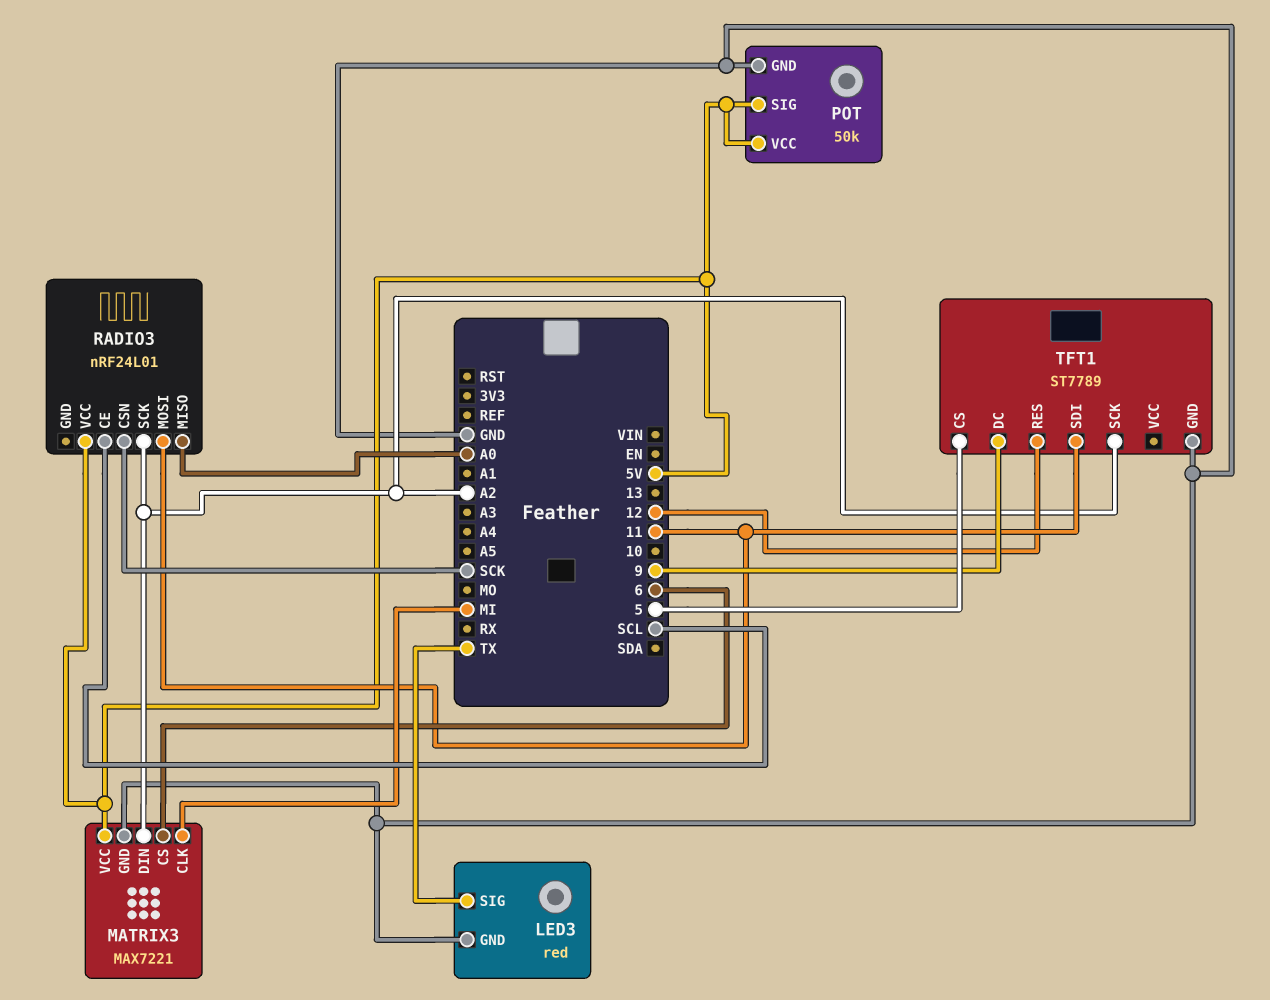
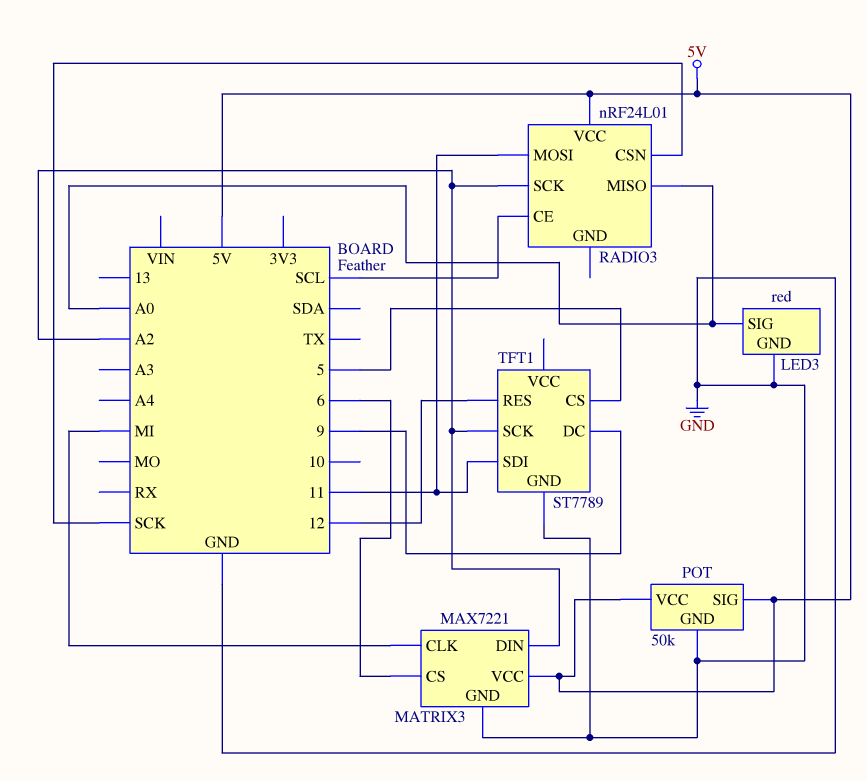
LED3 pin SIG: TX -> A0

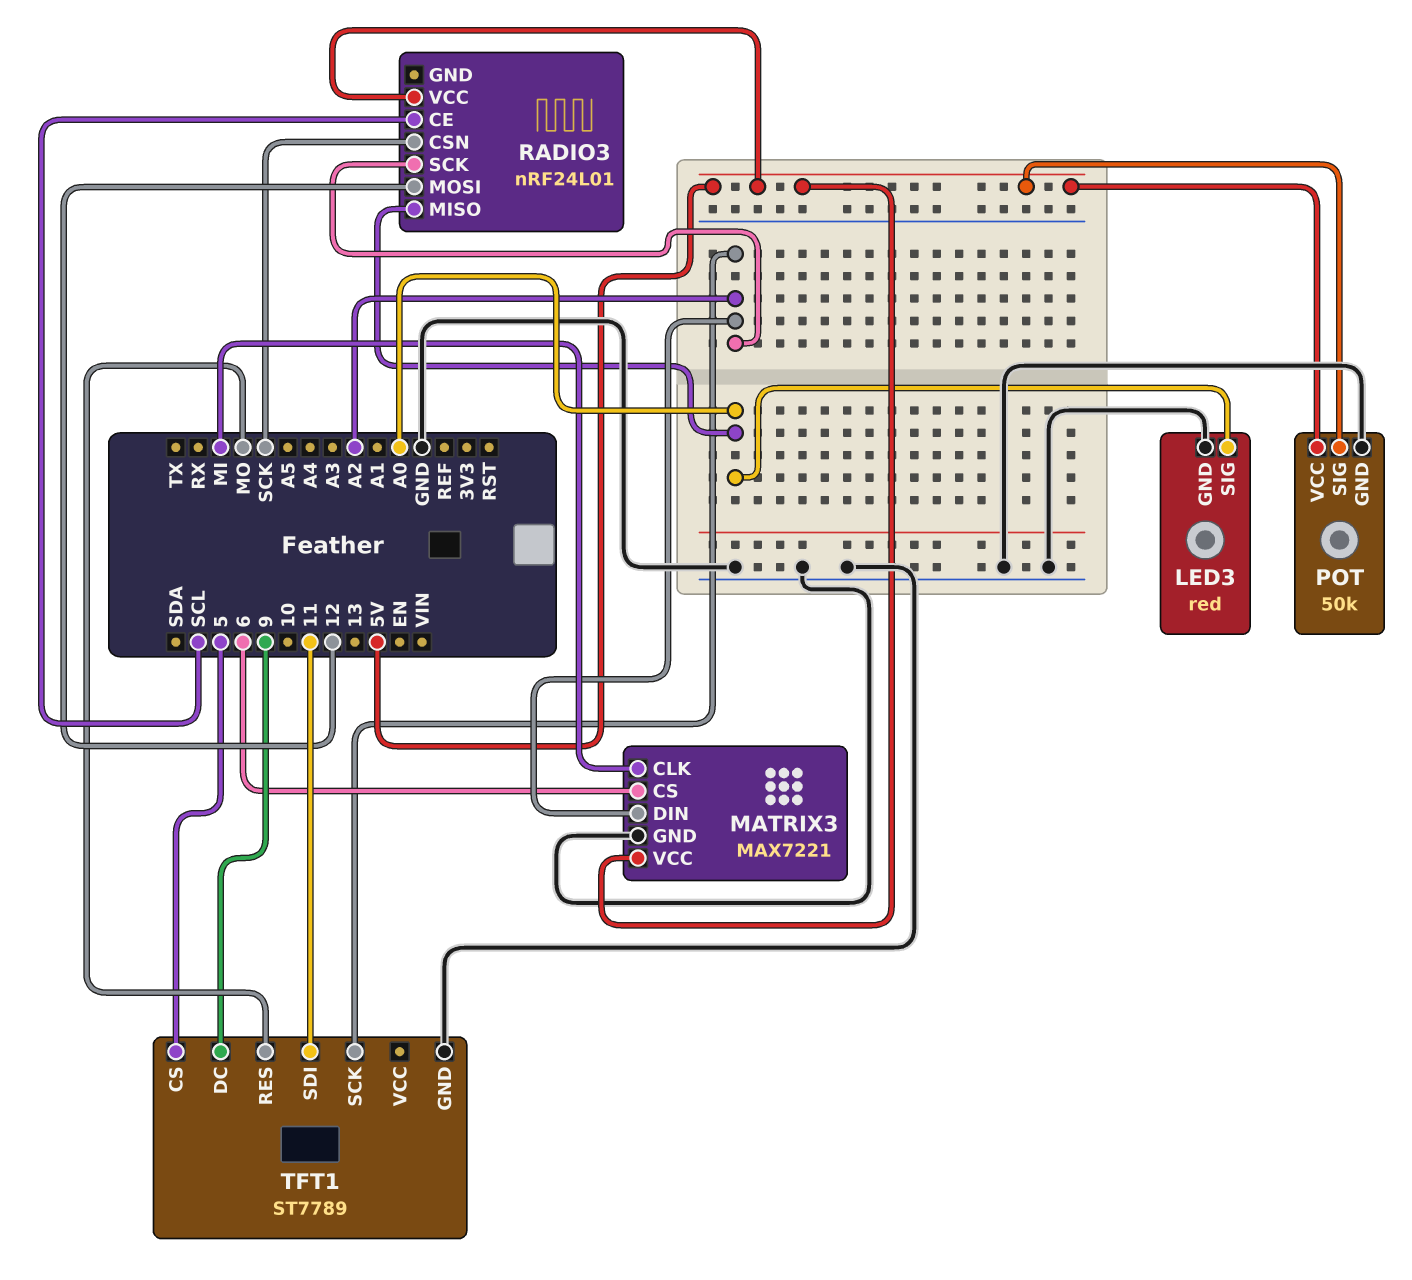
RADIO3 pin MOSI: 11 -> 12
TFT1 pin RES: 12 -> MO

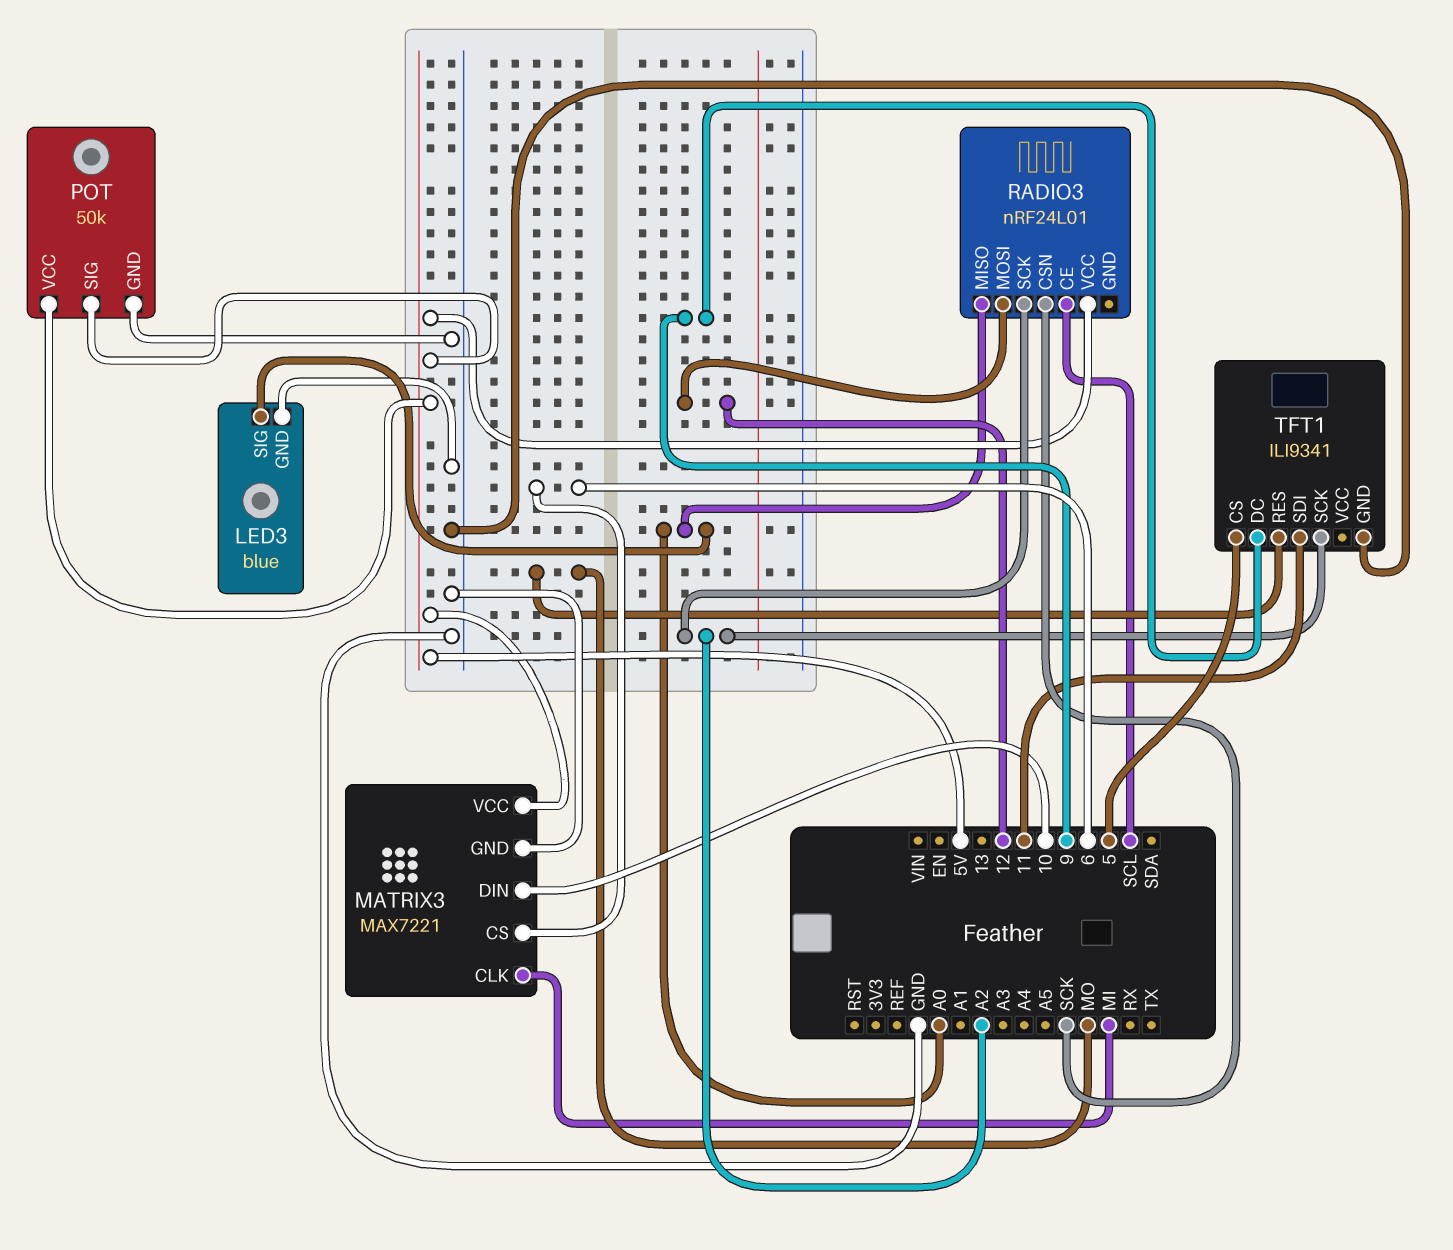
LED3: red -> blue
MATRIX3 pin DIN: A2 -> 10
TFT1: ST7789 -> ILI9341

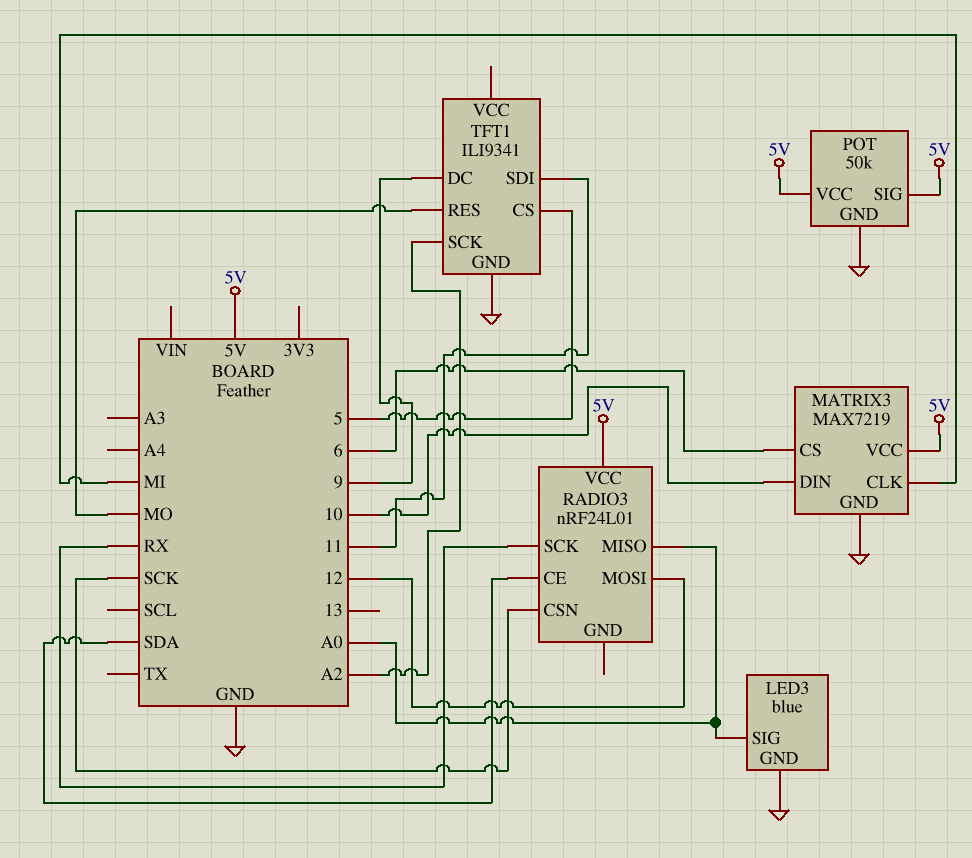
MATRIX3: MAX7221 -> MAX7219
RADIO3 pin CE: SCL -> SDA
RADIO3 pin SCK: A2 -> RX

